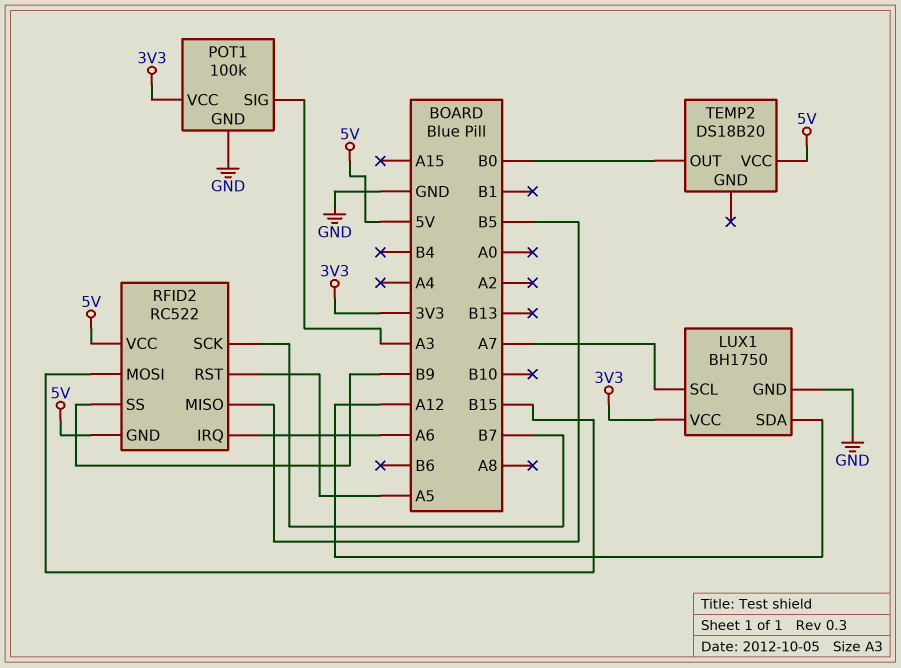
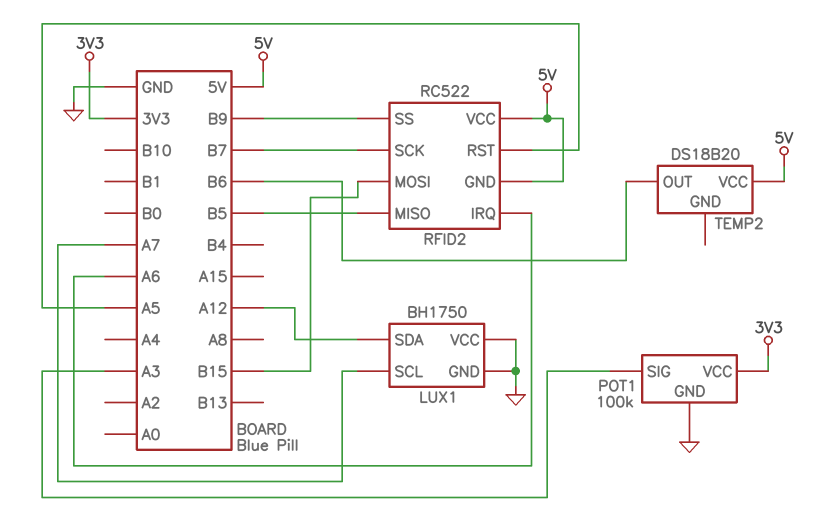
LUX1 pin VCC: 3V3 -> GND
TEMP2 pin OUT: B0 -> B6

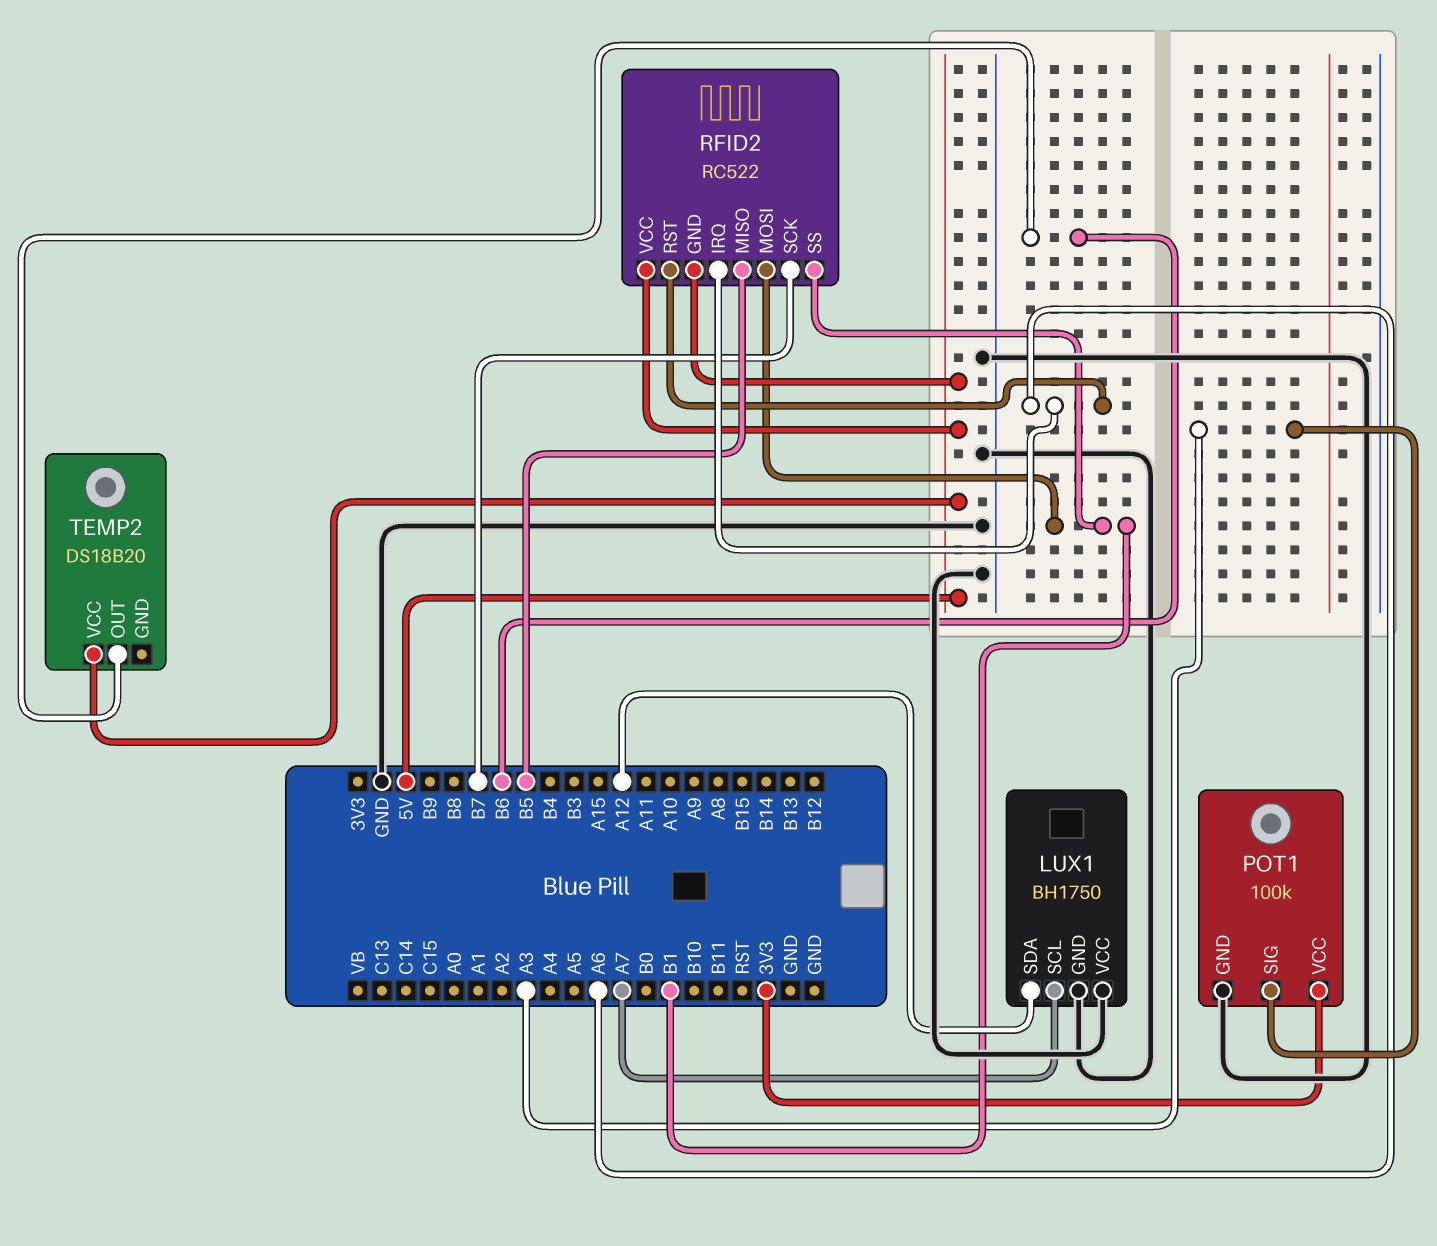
RFID2 pin MOSI: B15 -> B1
RFID2 pin RST: A5 -> A6
RFID2 pin SS: B9 -> B1

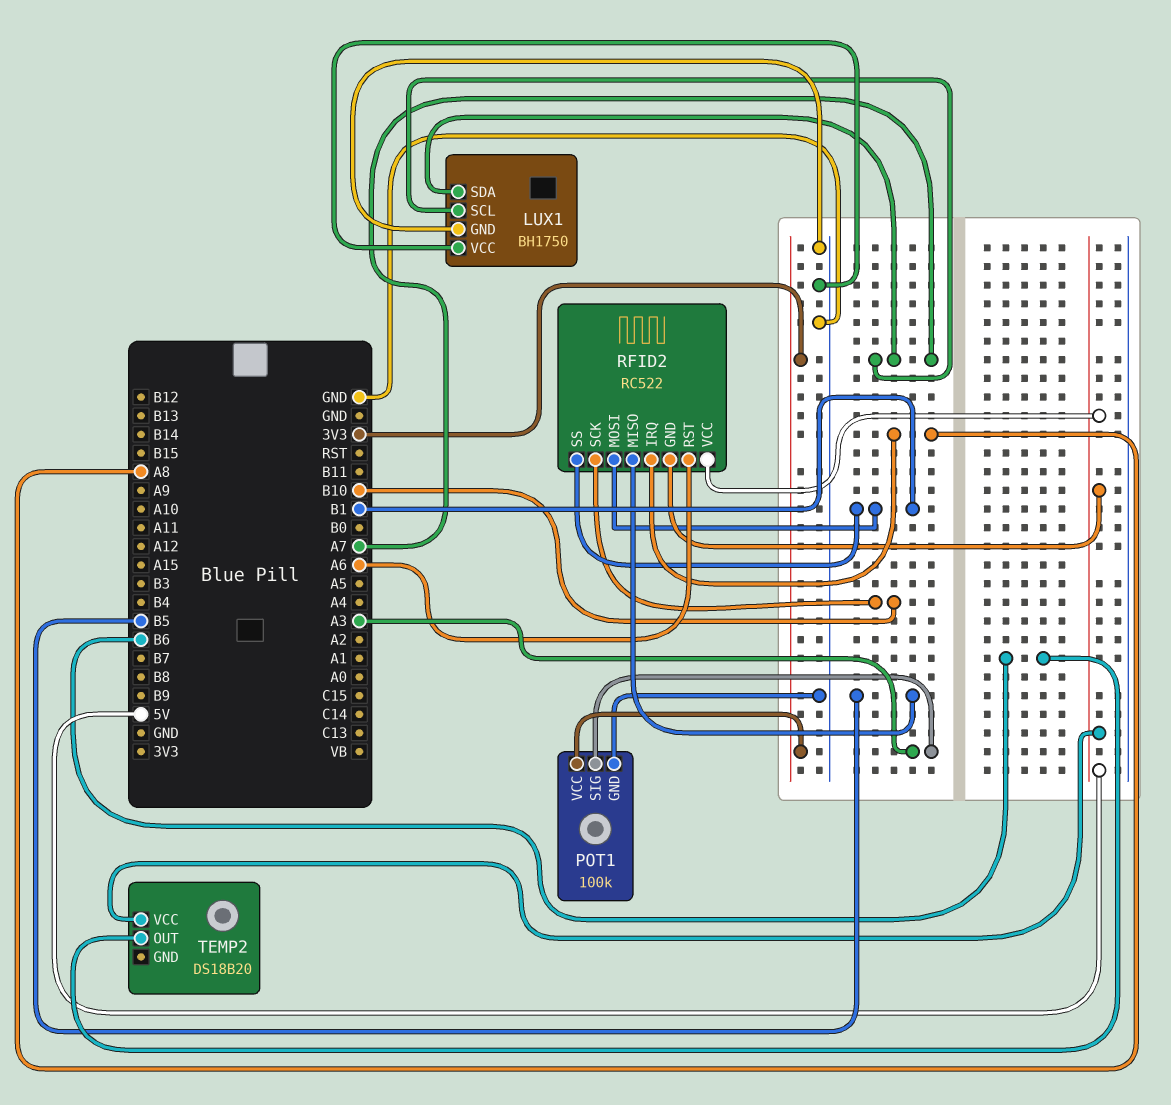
LUX1 pin SDA: A12 -> A7
RFID2 pin IRQ: A6 -> A8
RFID2 pin SCK: B7 -> B10

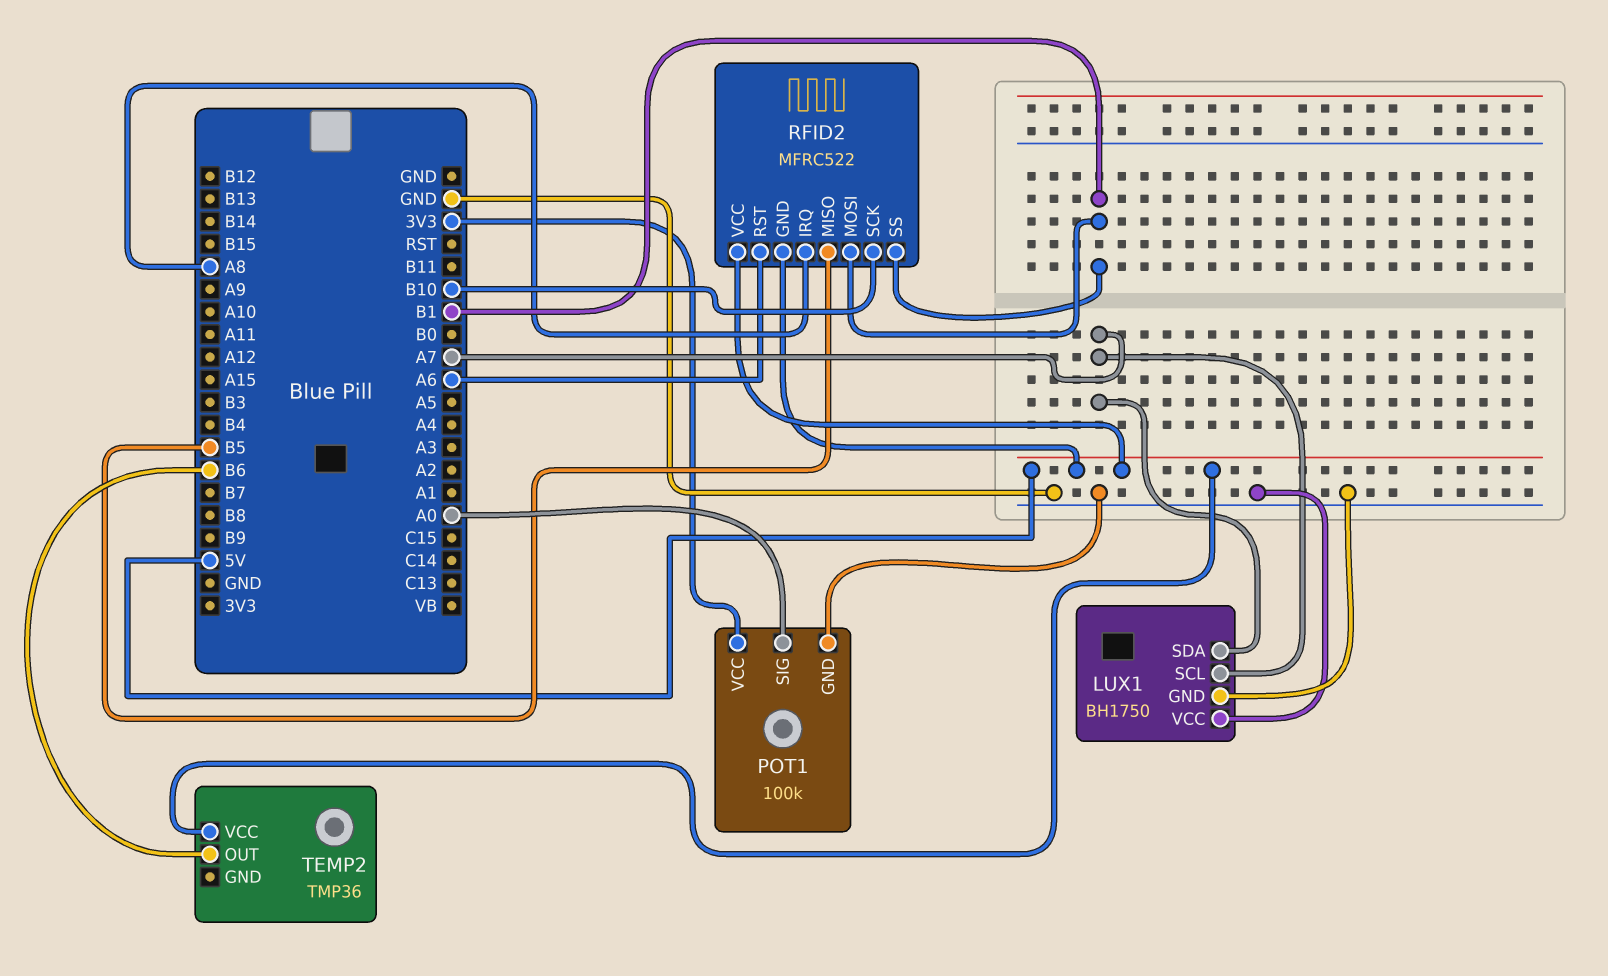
POT1 pin SIG: A3 -> A0
RFID2: RC522 -> MFRC522
TEMP2: DS18B20 -> TMP36

